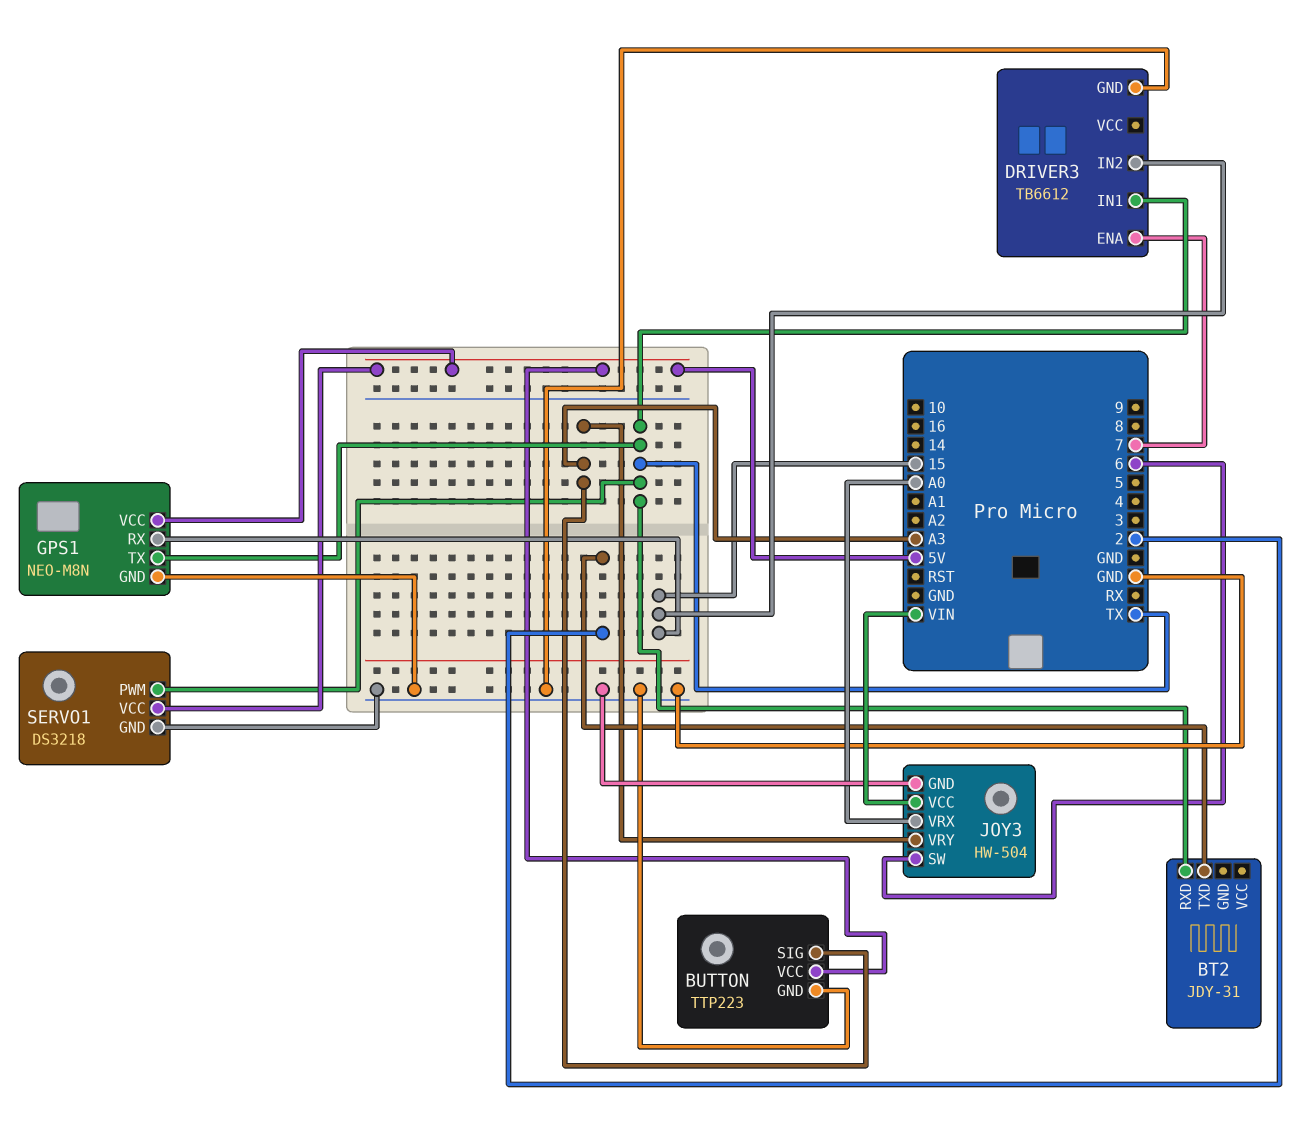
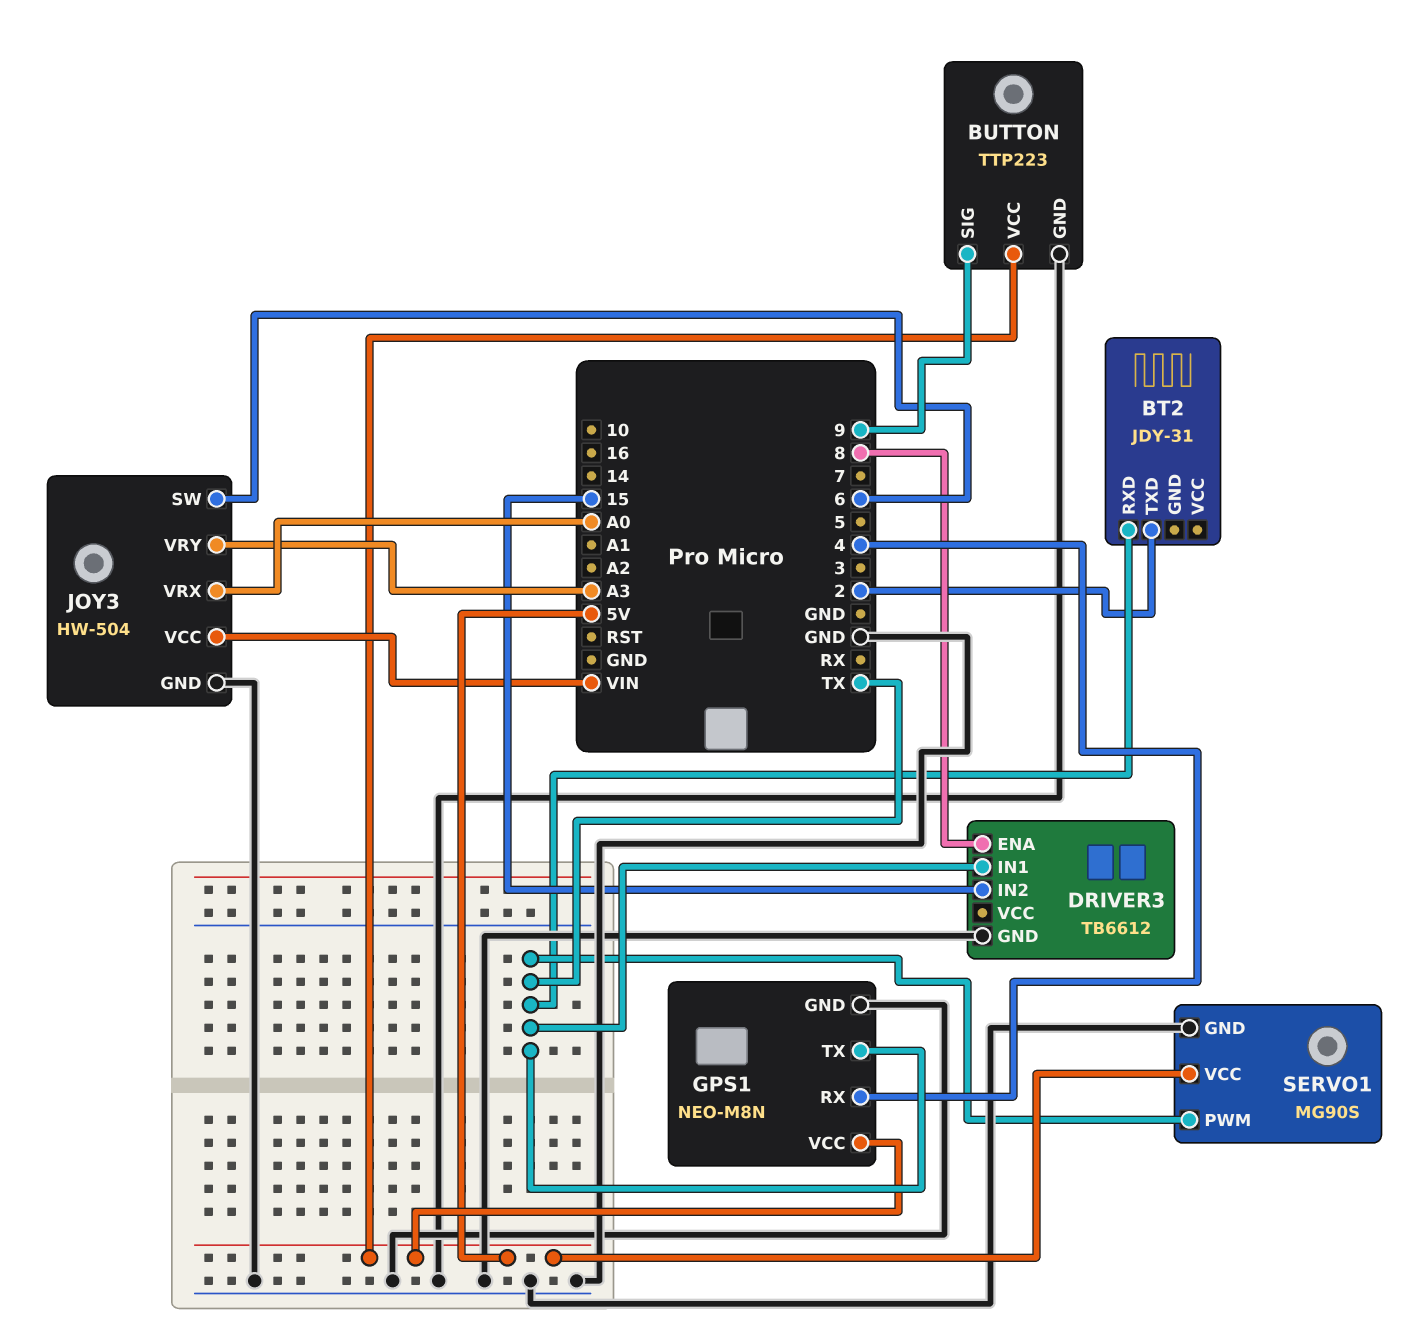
BUTTON pin SIG: A3 -> 9
DRIVER3 pin ENA: 7 -> 8
GPS1 pin RX: 15 -> 4
SERVO1: DS3218 -> MG90S

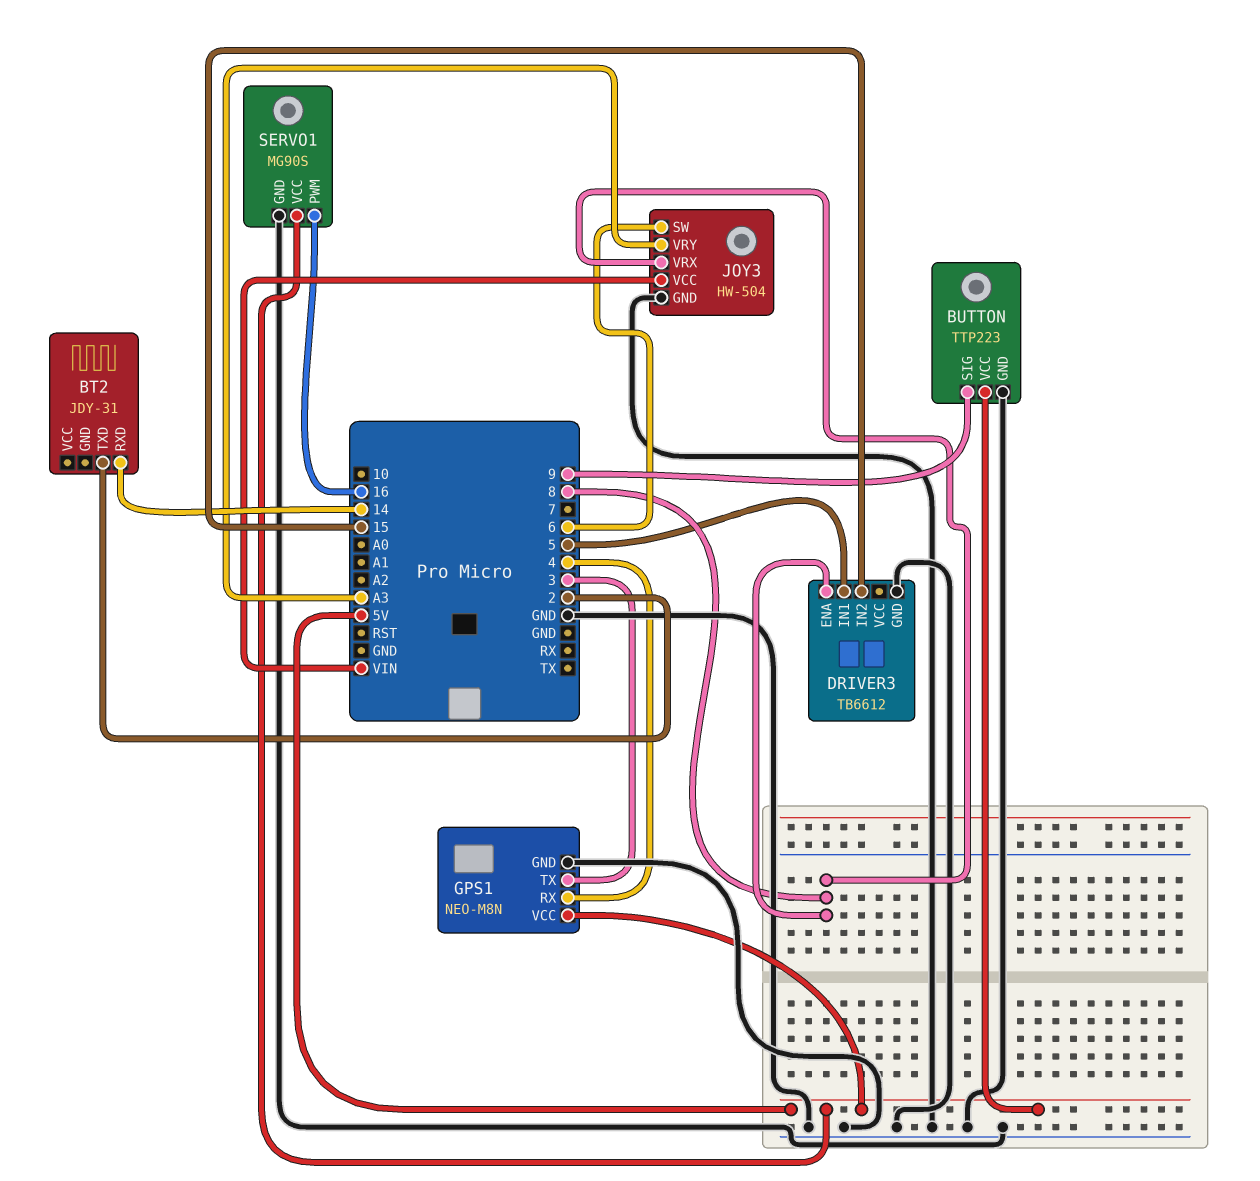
BT2 pin RXD: TX -> 14
DRIVER3 pin IN1: TX -> 5
GPS1 pin TX: TX -> 3
JOY3 pin VRX: A0 -> 8
SERVO1 pin PWM: TX -> 16

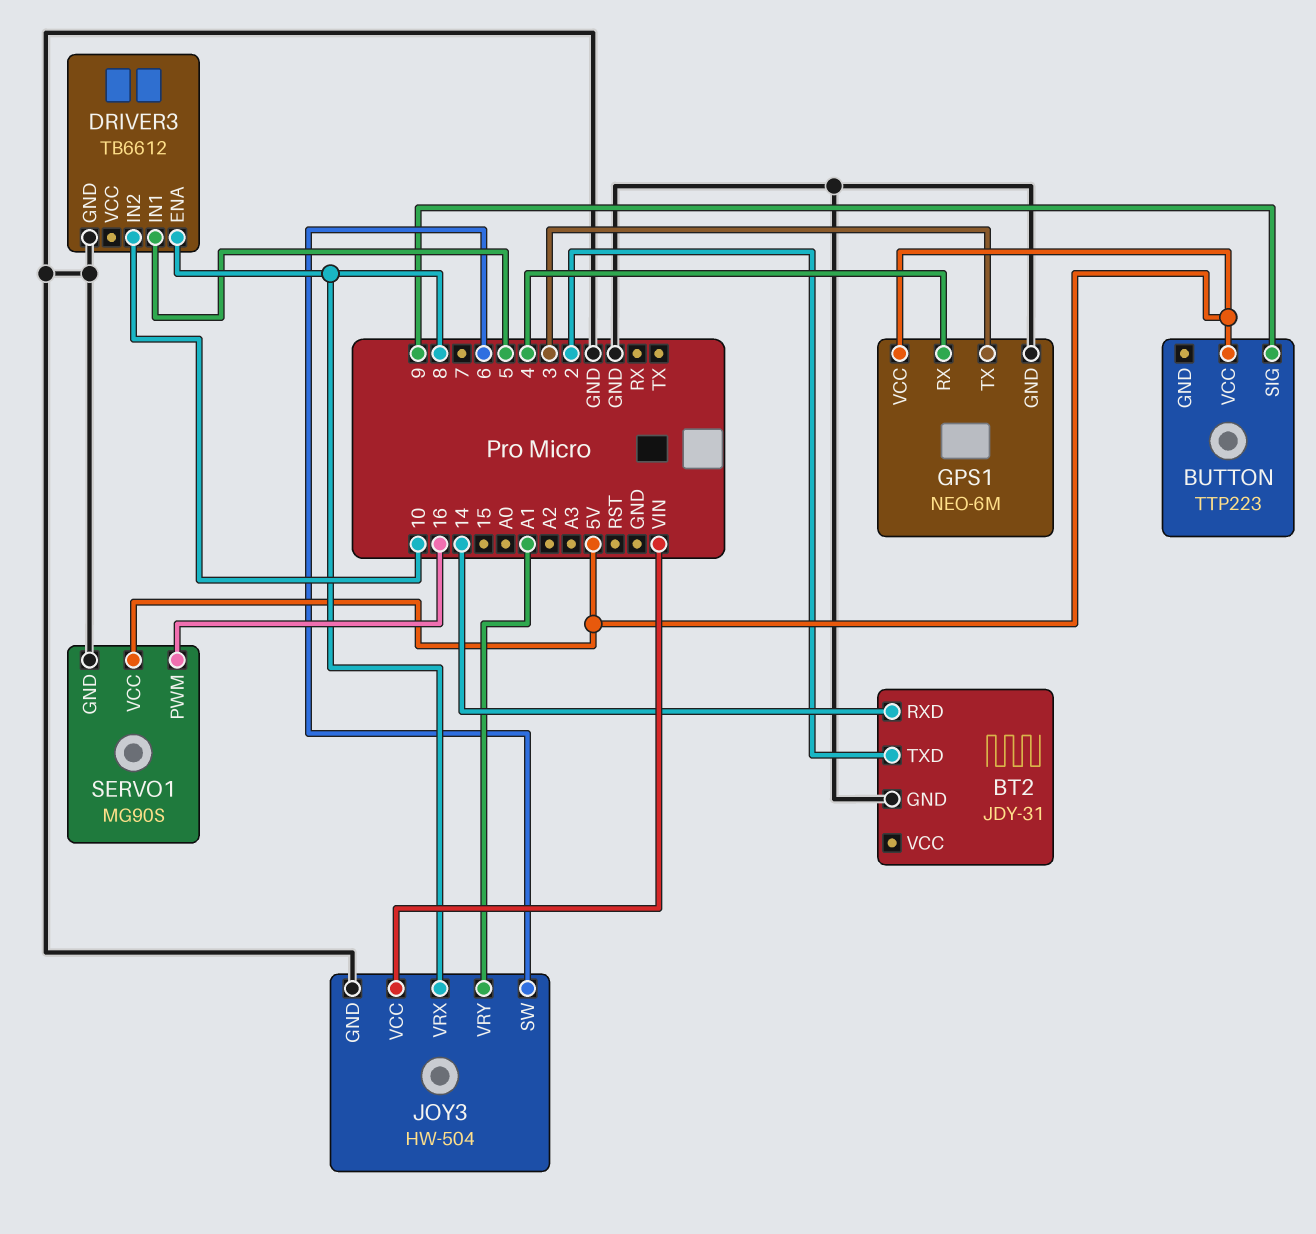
BT2 pin GND: none -> GND
BUTTON pin GND: GND -> none
DRIVER3 pin IN2: 15 -> 10
GPS1: NEO-M8N -> NEO-6M
JOY3 pin VRY: A3 -> A1

